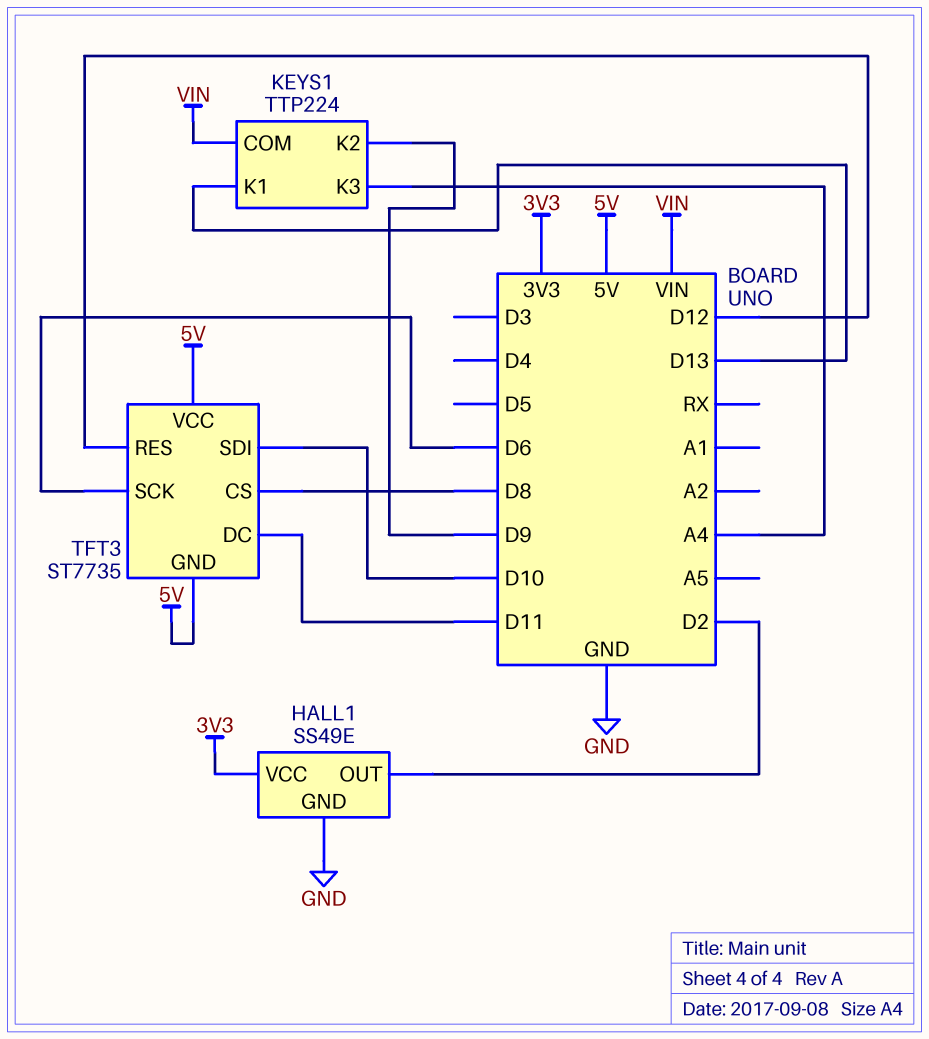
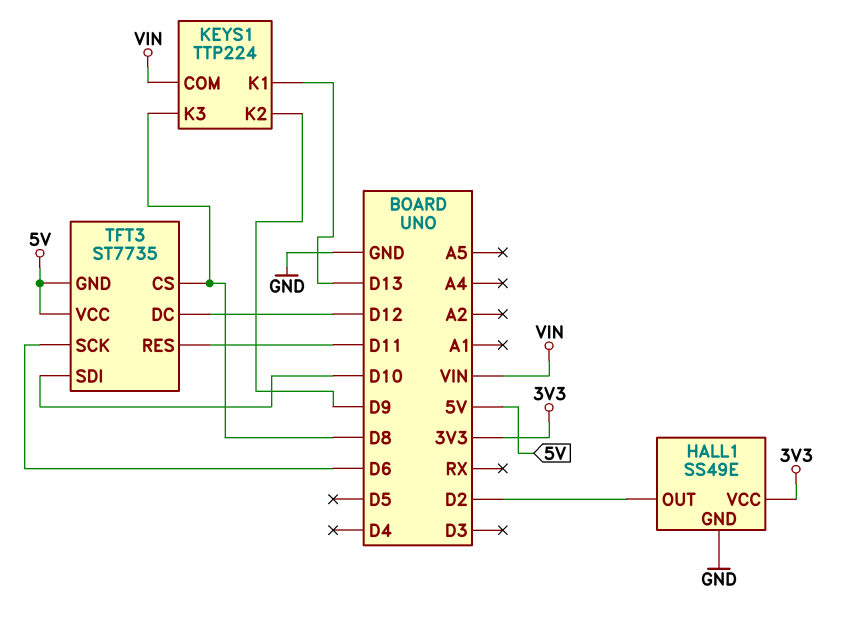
KEYS1 pin K3: A4 -> D8
TFT3 pin DC: D11 -> D12
TFT3 pin RES: D12 -> D11

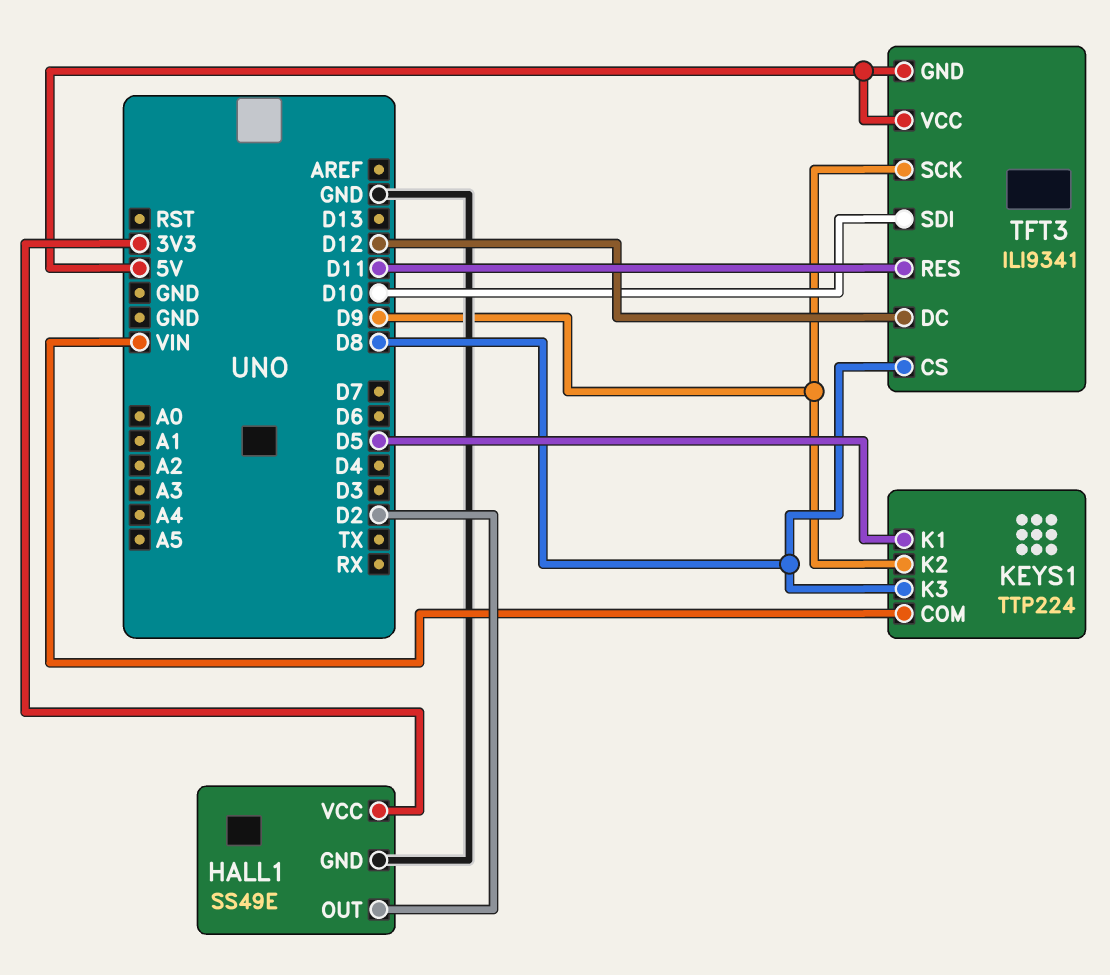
KEYS1 pin K1: D13 -> D5
TFT3: ST7735 -> ILI9341
TFT3 pin SCK: D6 -> D9

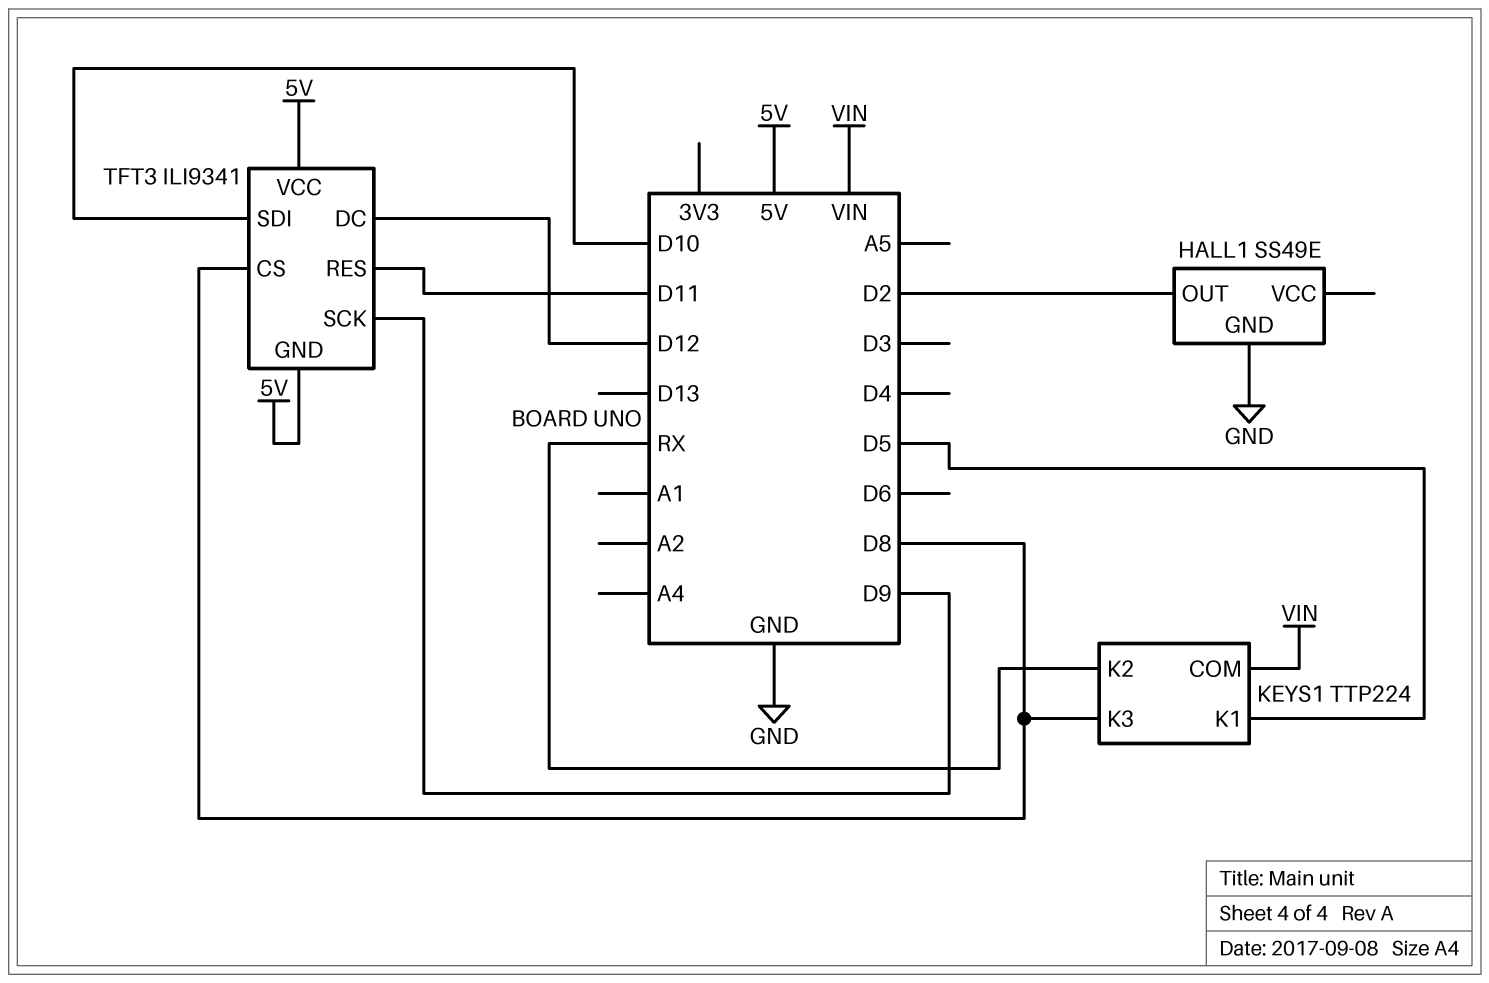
HALL1 pin VCC: 3V3 -> none
KEYS1 pin K2: D9 -> RX

